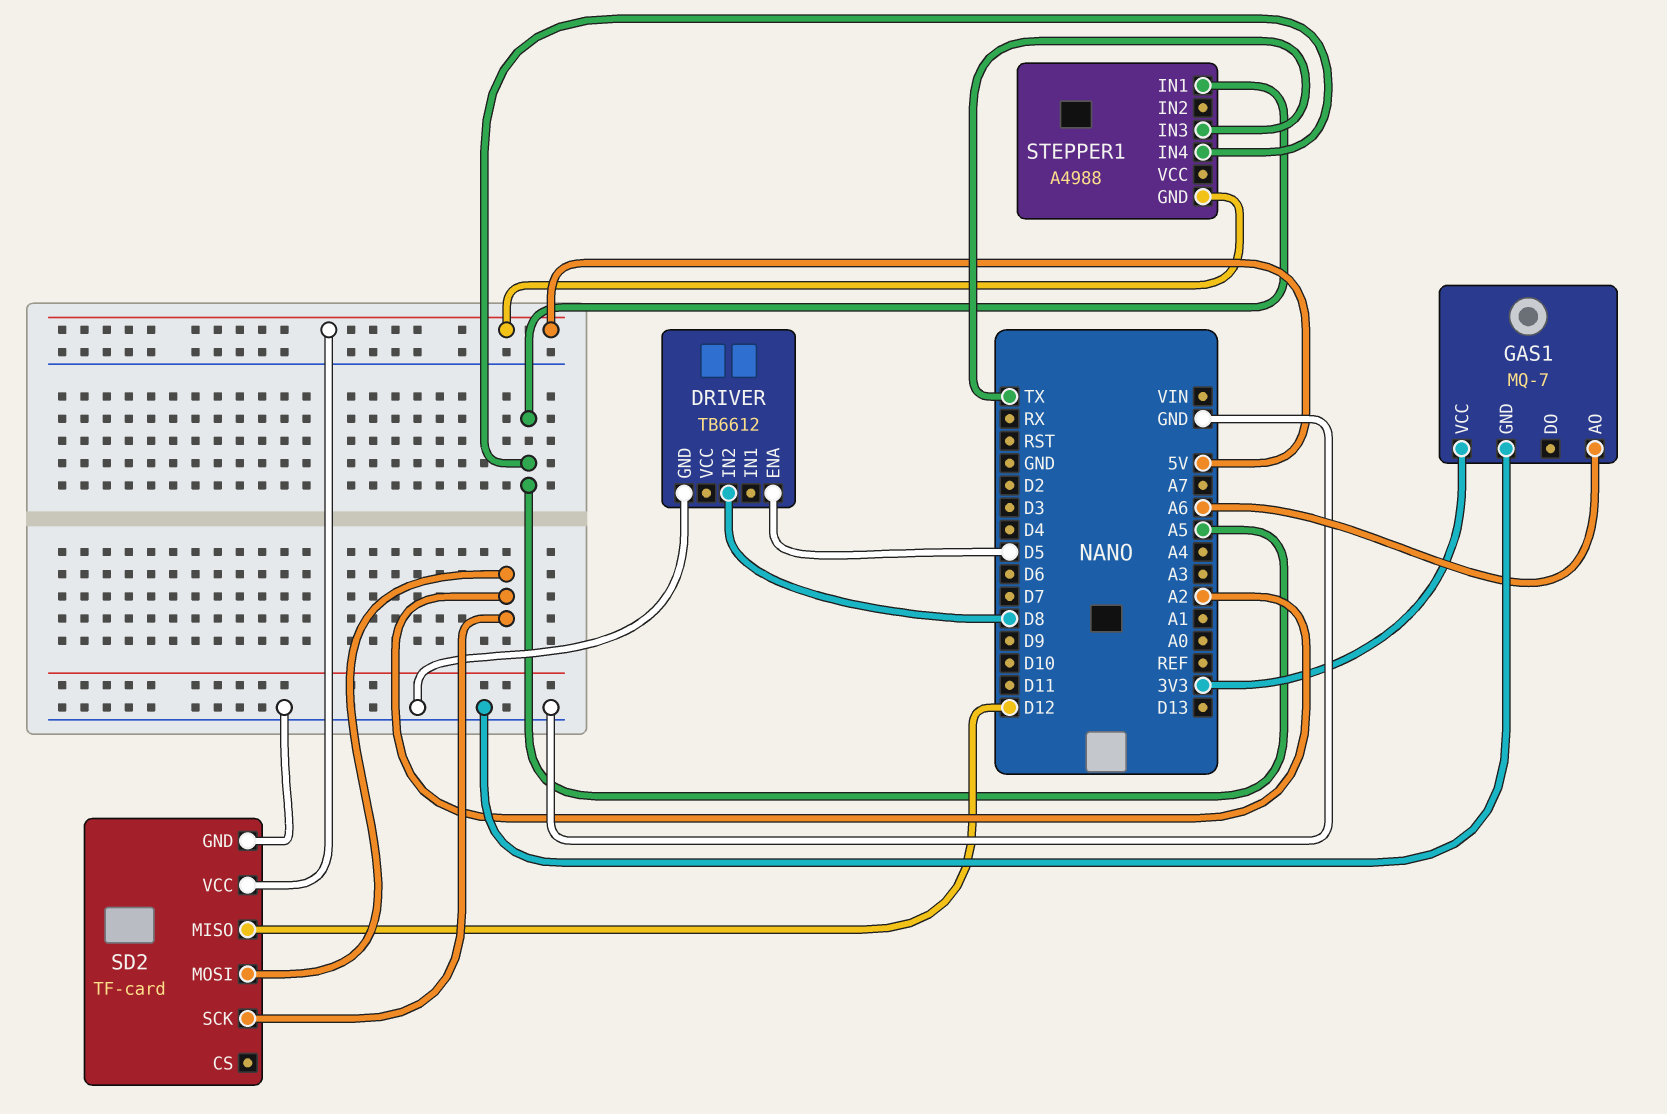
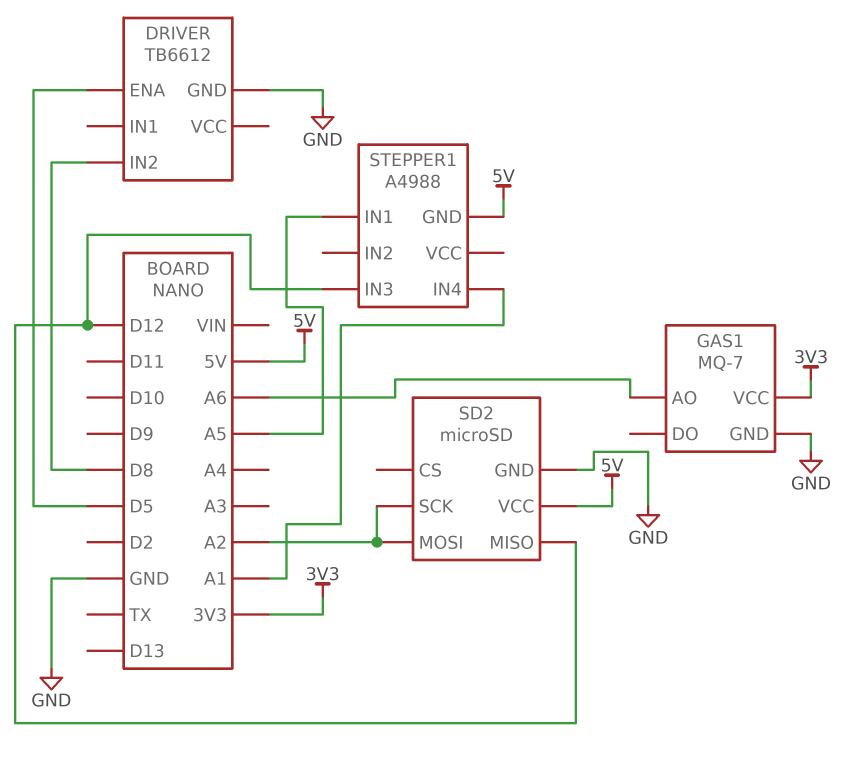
SD2: TF-card -> microSD
STEPPER1 pin IN3: TX -> D12
STEPPER1 pin IN4: A5 -> A1

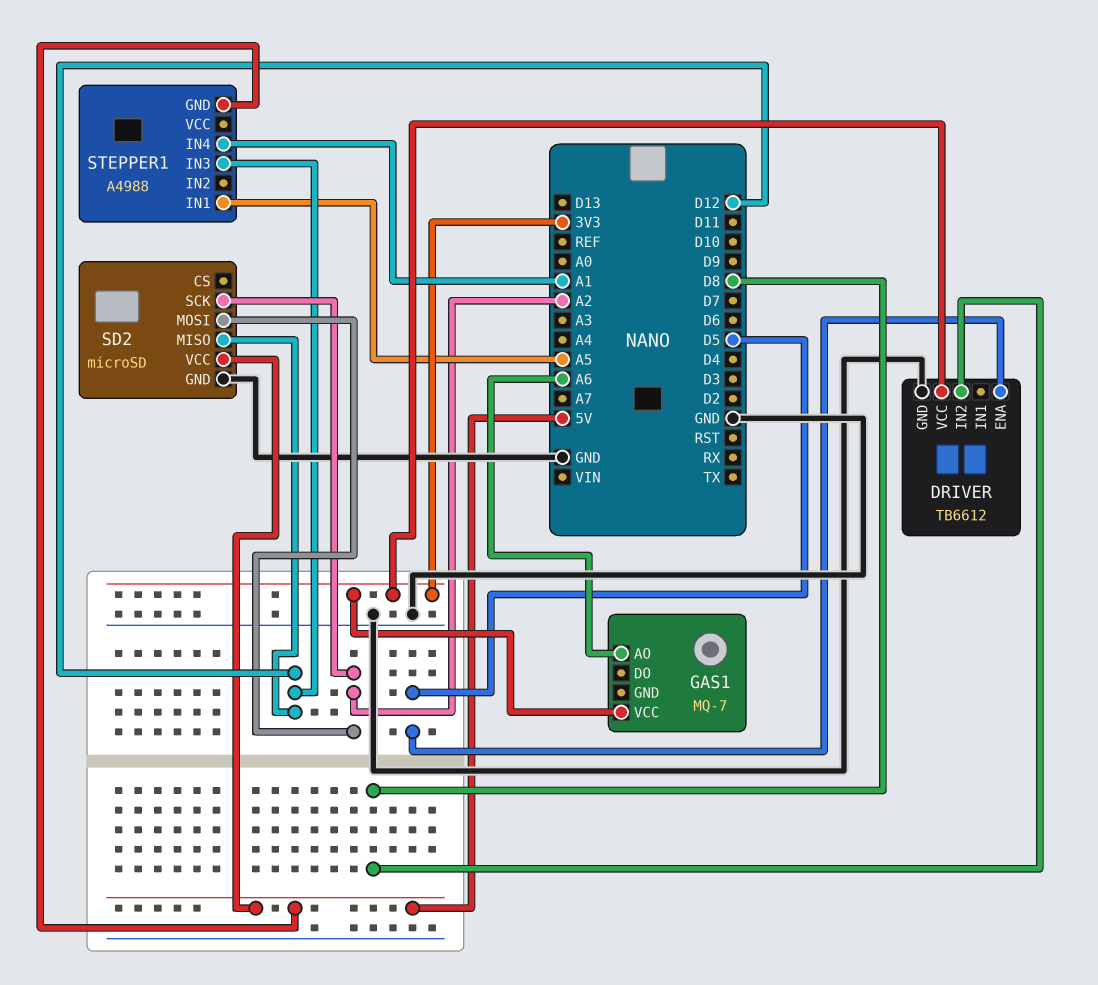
DRIVER pin VCC: none -> 3V3
GAS1 pin GND: GND -> none

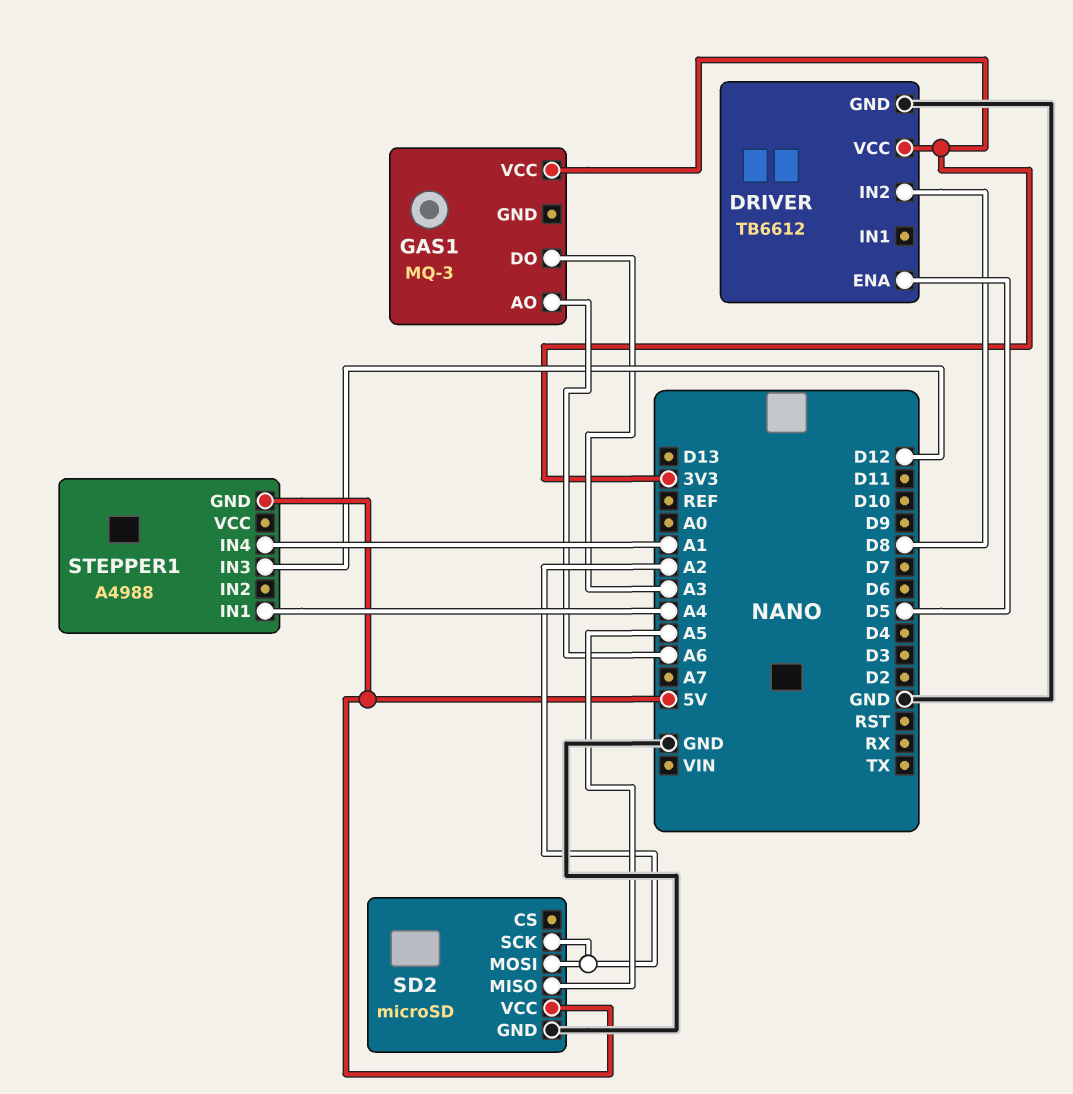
GAS1: MQ-7 -> MQ-3
GAS1 pin DO: none -> A3
SD2 pin MISO: D12 -> A5
STEPPER1 pin IN1: A5 -> A4

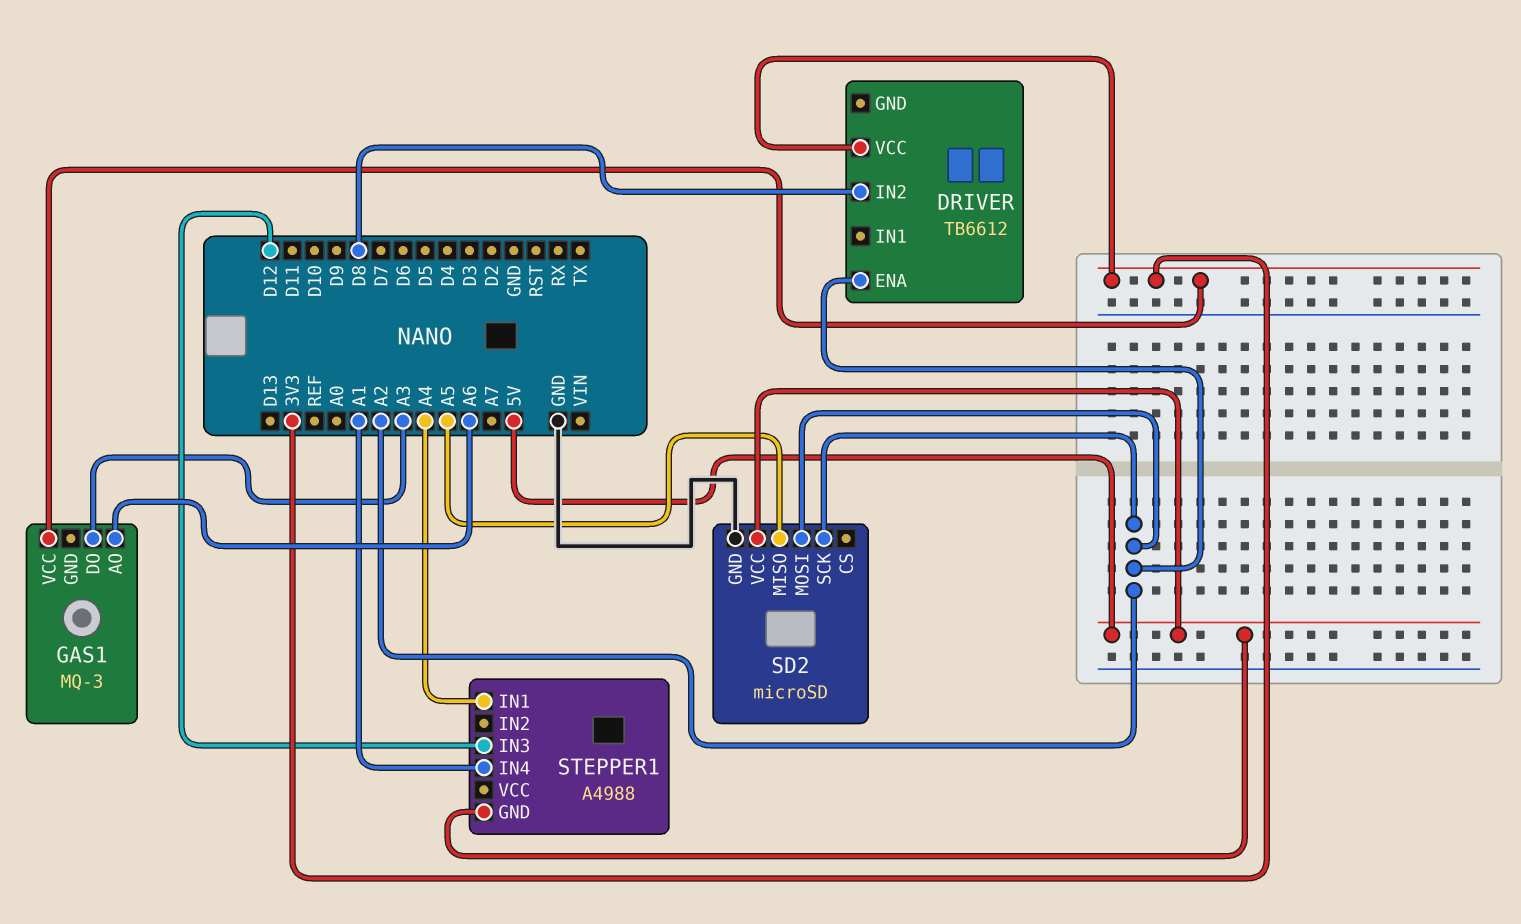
DRIVER pin ENA: D5 -> A2
DRIVER pin GND: GND -> none

